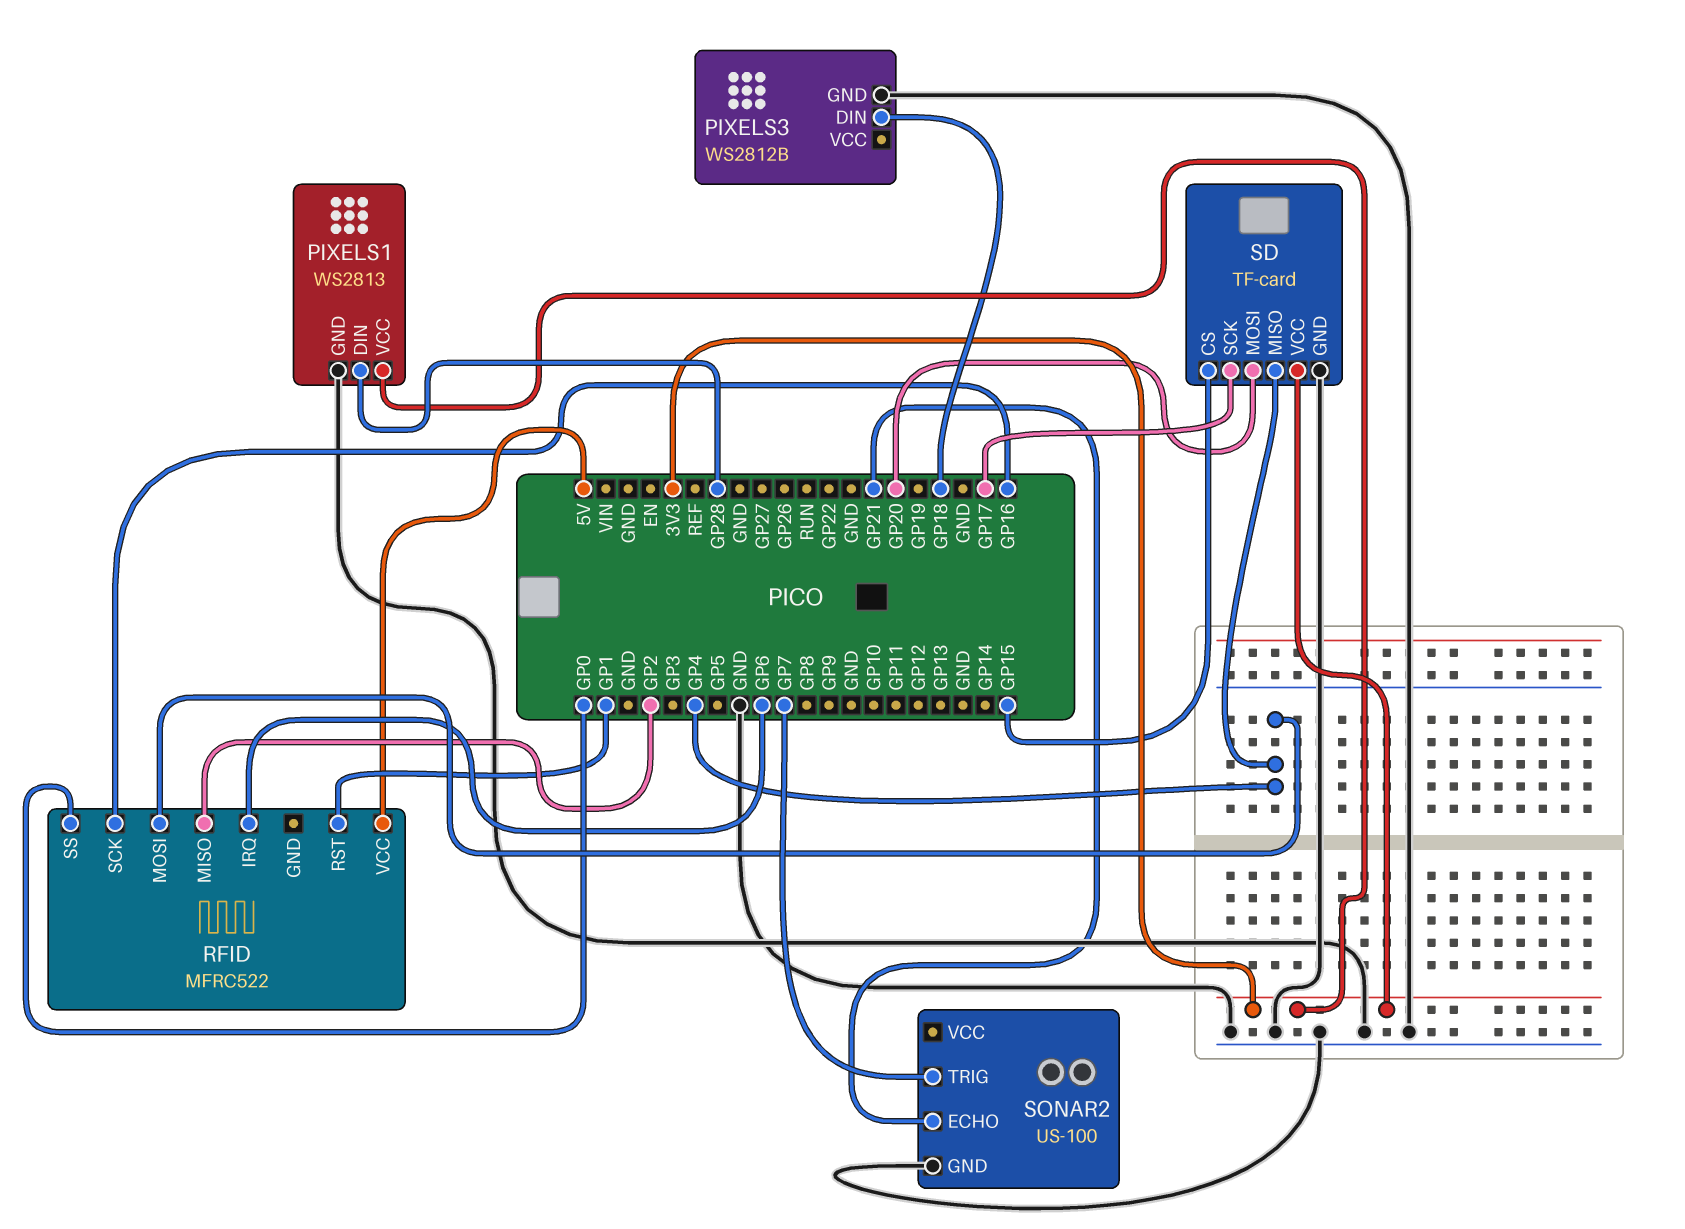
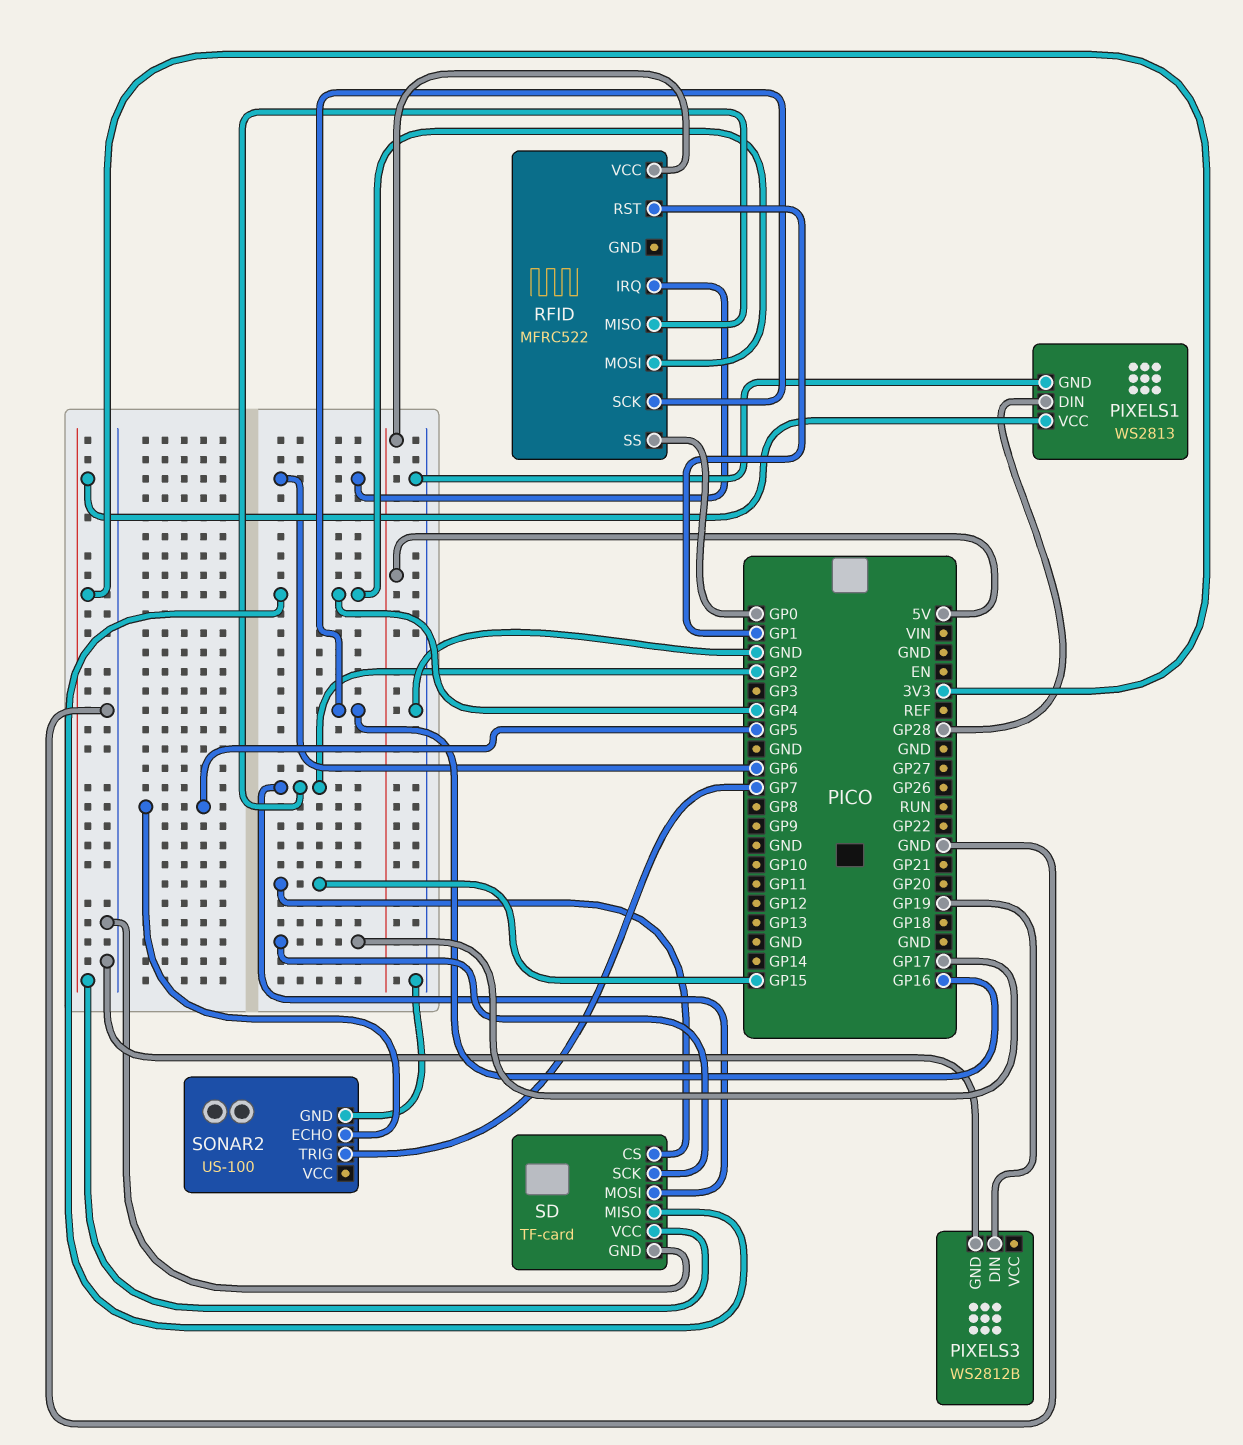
PIXELS3 pin DIN: GP18 -> GP19
SD pin MOSI: GP20 -> GP2
SONAR2 pin ECHO: GP21 -> GP5

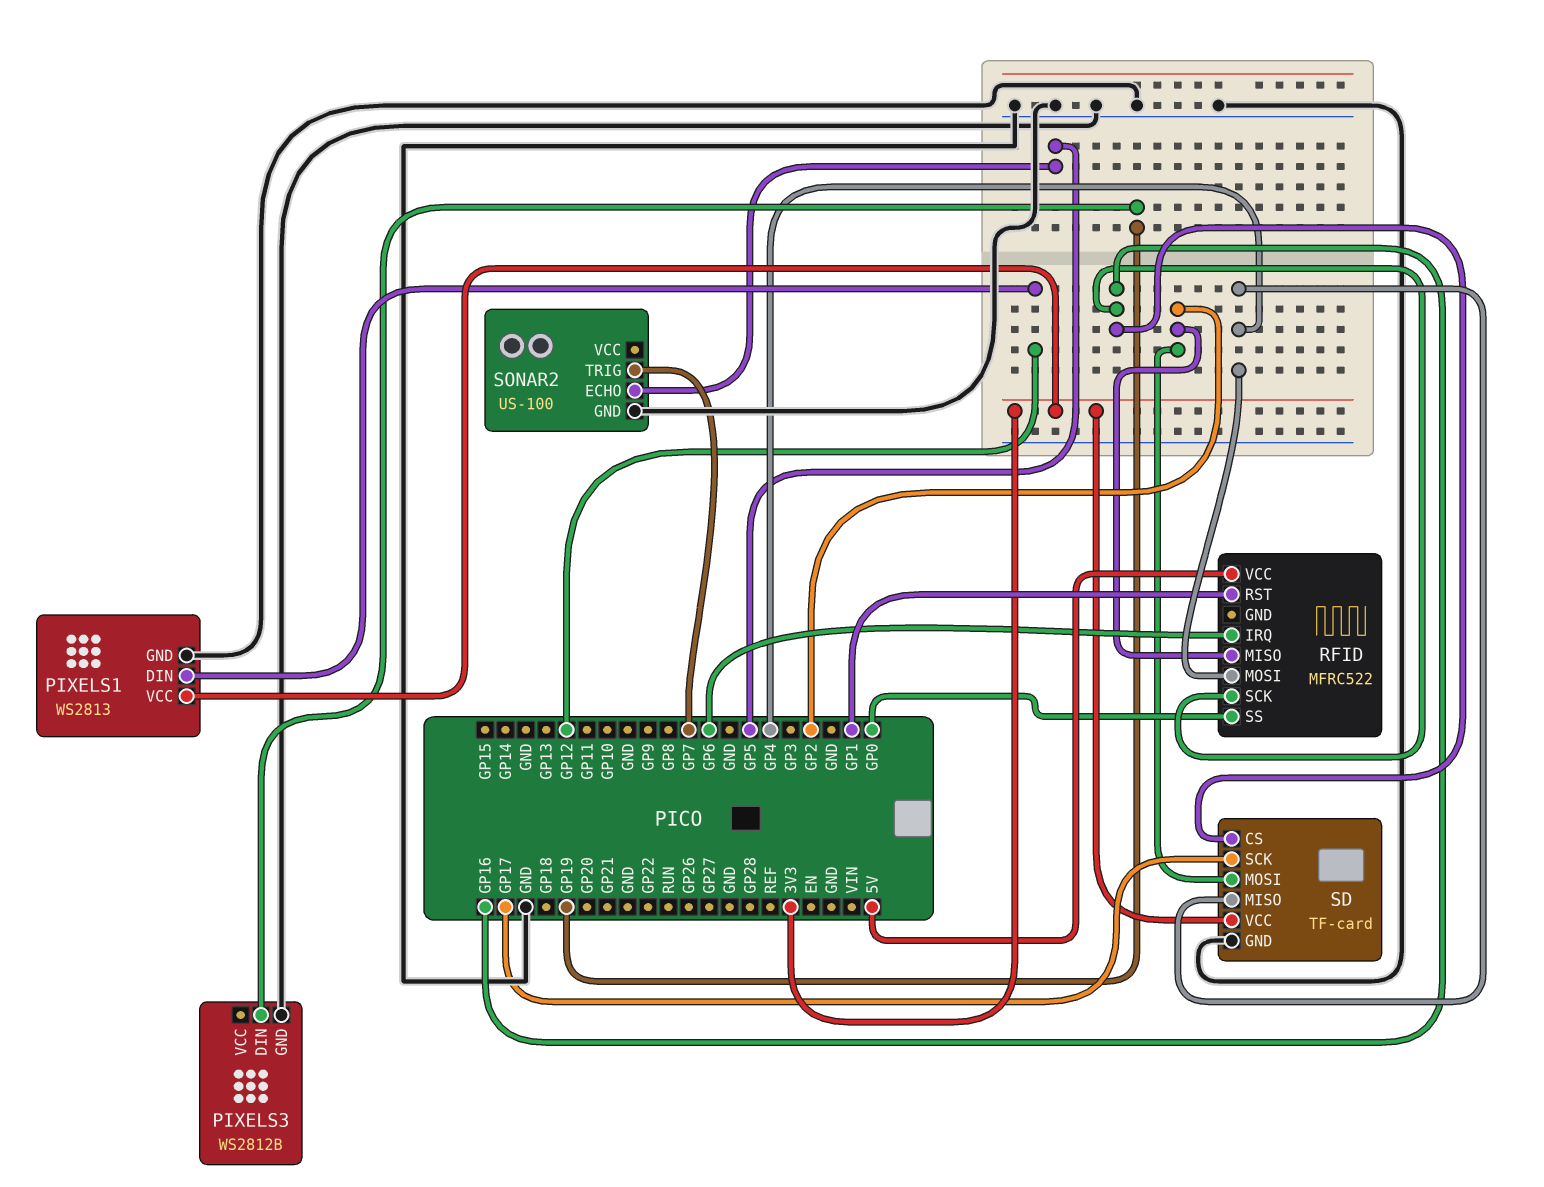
PIXELS1 pin DIN: GP28 -> GP12
SD pin CS: GP15 -> GP16

